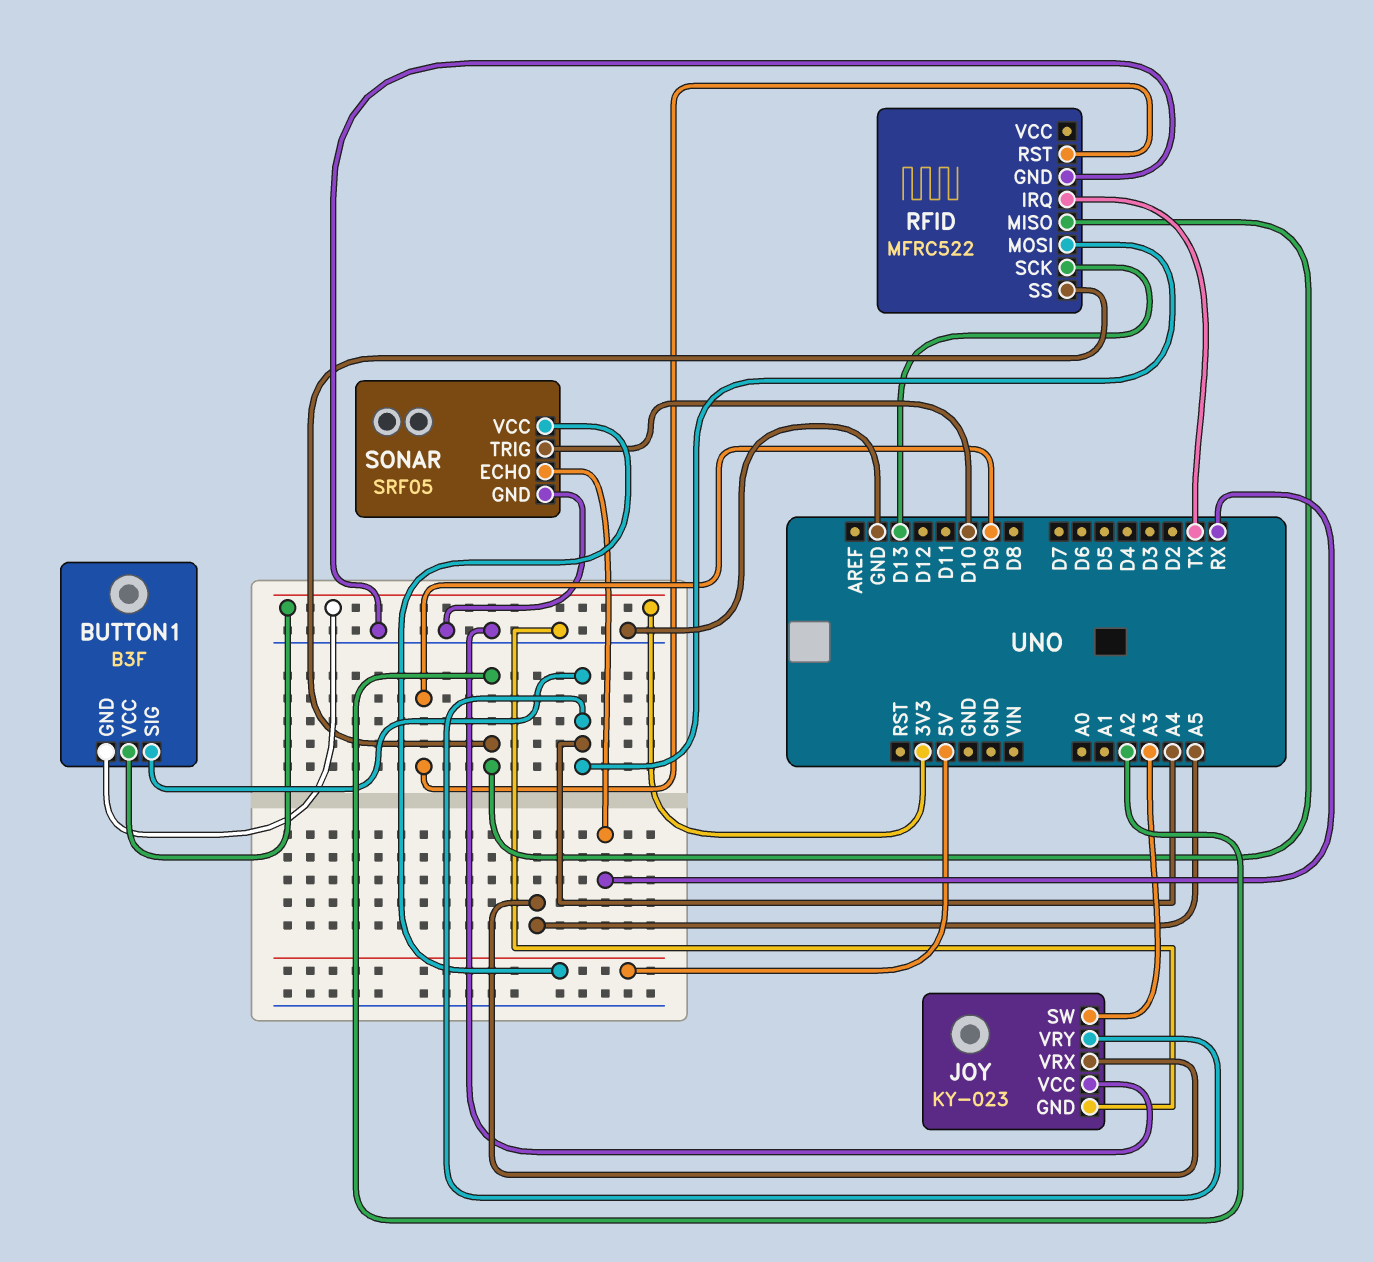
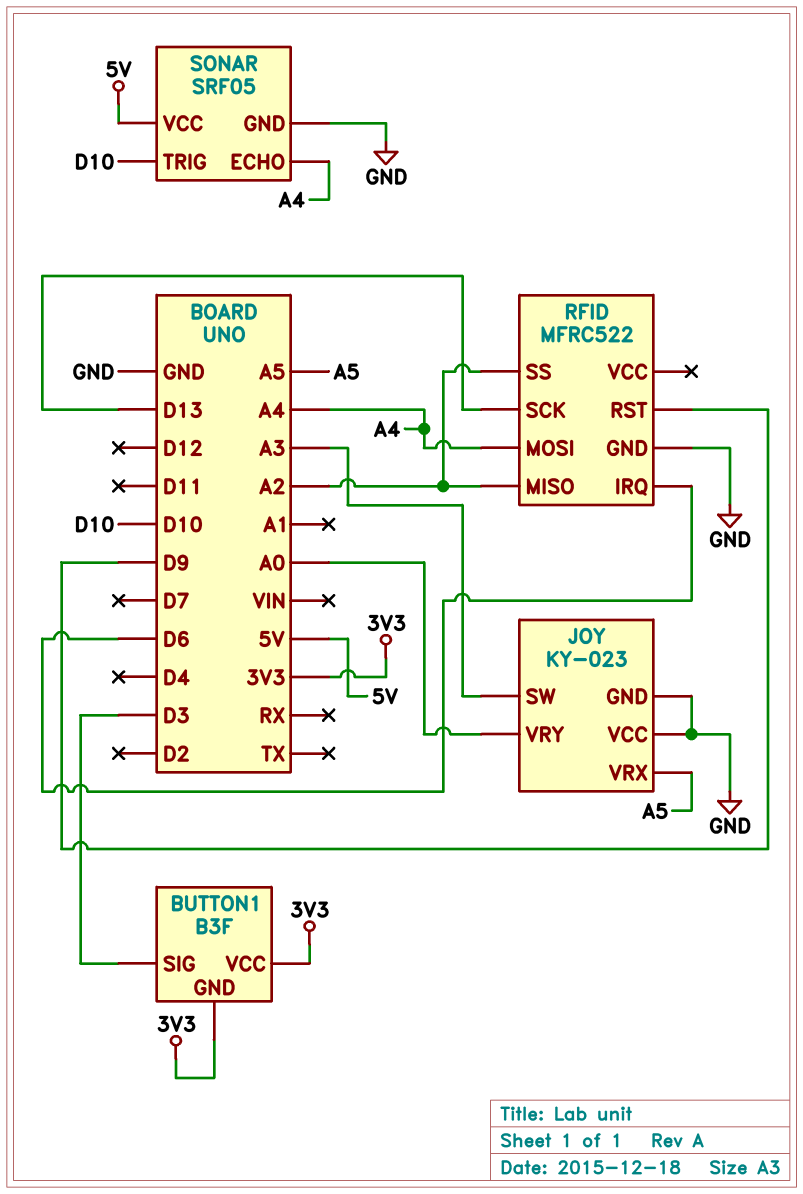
BUTTON1 pin SIG: A4 -> D3
JOY pin VRY: A4 -> A0
RFID pin IRQ: TX -> D6
SONAR pin ECHO: RX -> A4

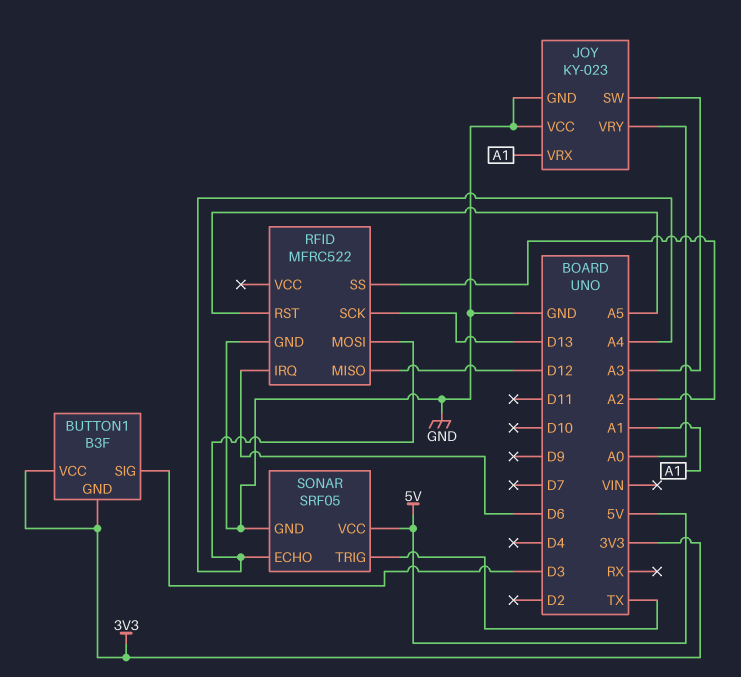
JOY pin VRX: A5 -> A1
RFID pin MISO: A2 -> D12
RFID pin RST: D9 -> A5
SONAR pin TRIG: D10 -> TX

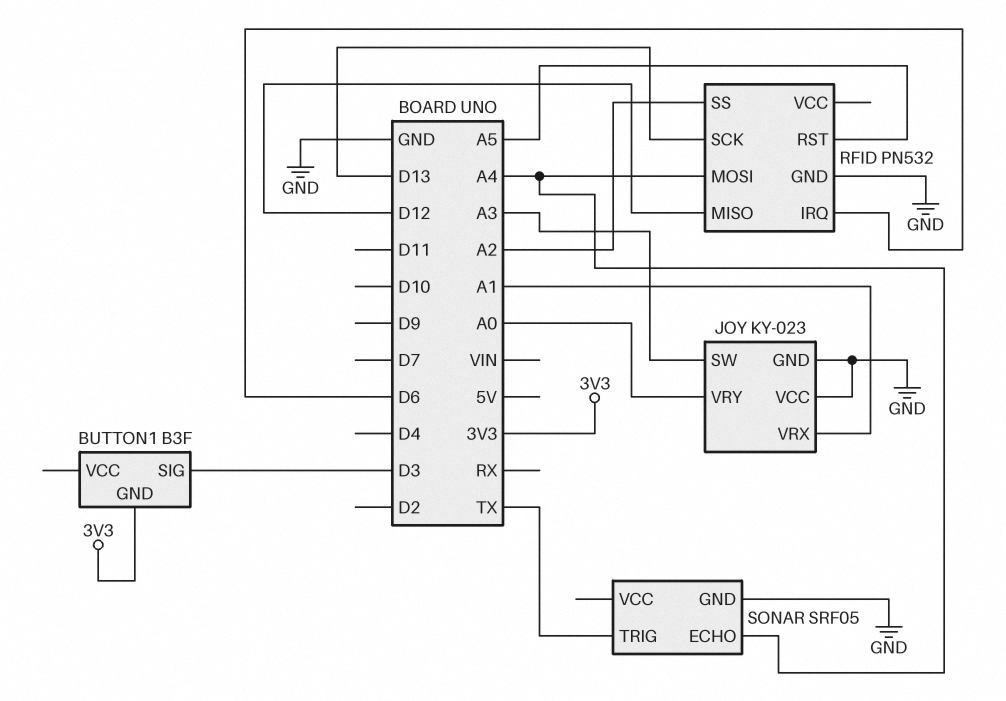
BUTTON1 pin VCC: 3V3 -> none
RFID: MFRC522 -> PN532
SONAR pin VCC: 5V -> none

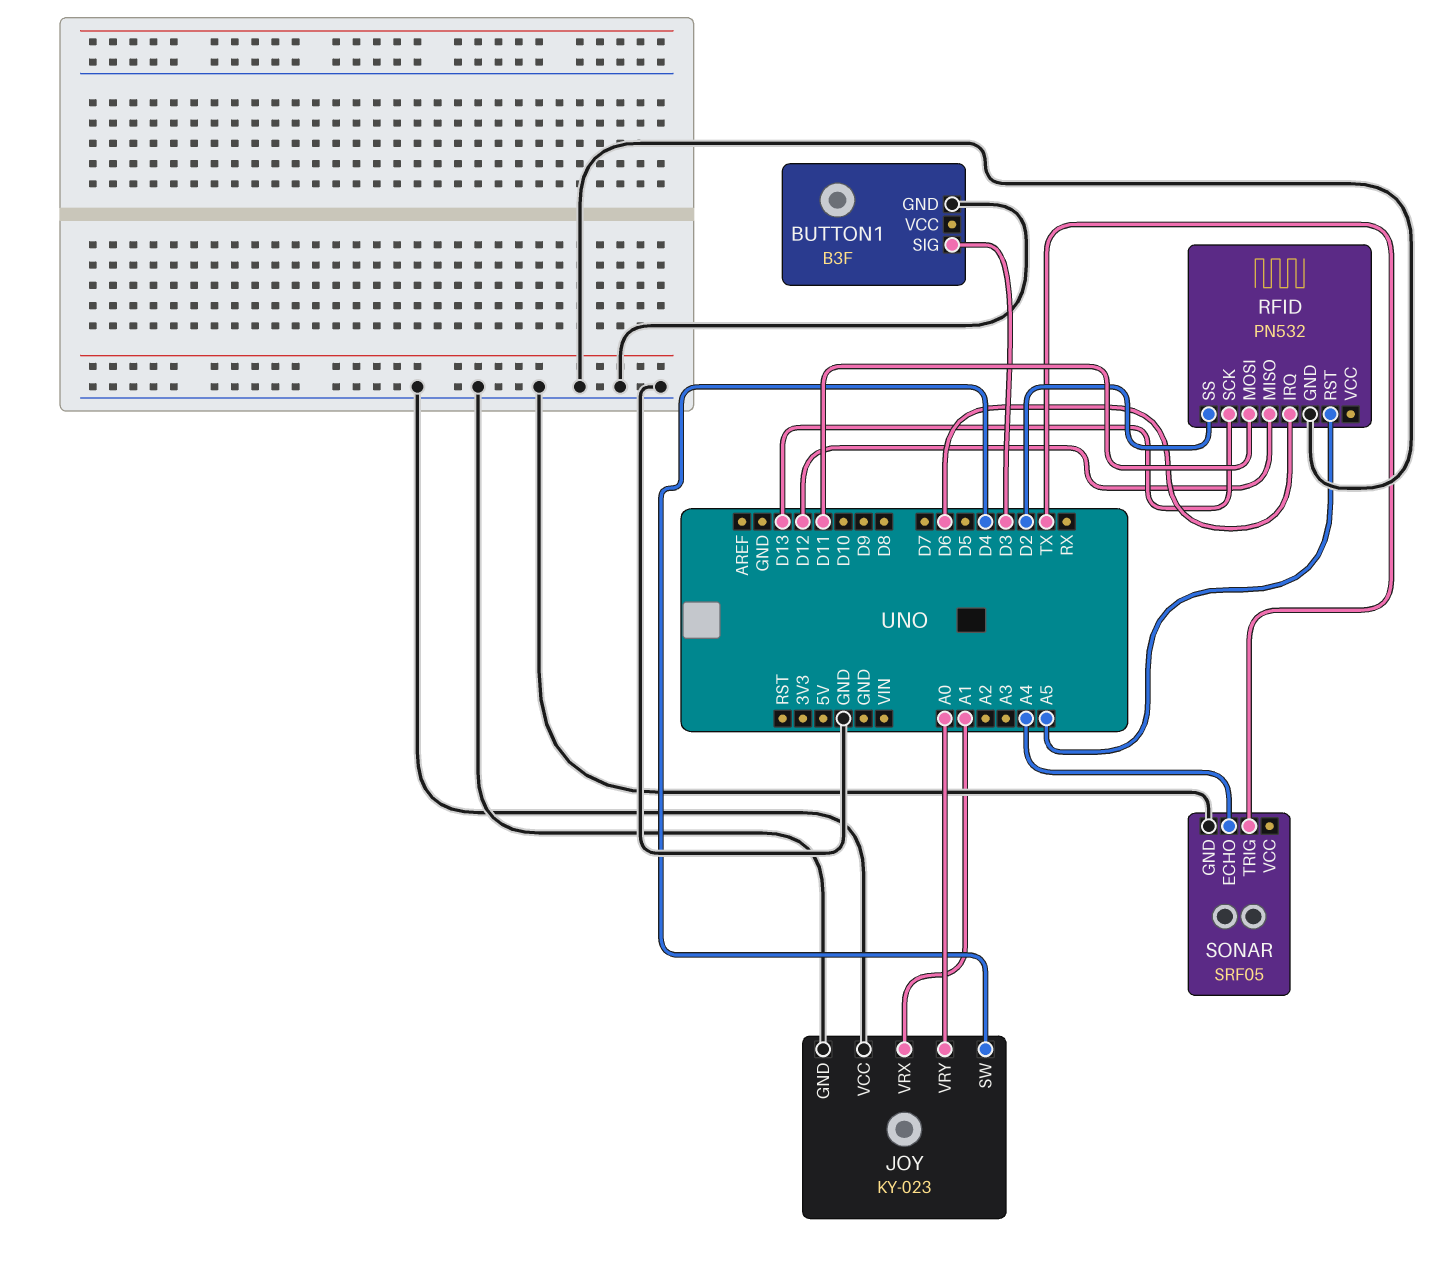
BUTTON1 pin GND: 3V3 -> GND
JOY pin SW: A3 -> D4
RFID pin MOSI: A4 -> D11
RFID pin SS: A2 -> D2

